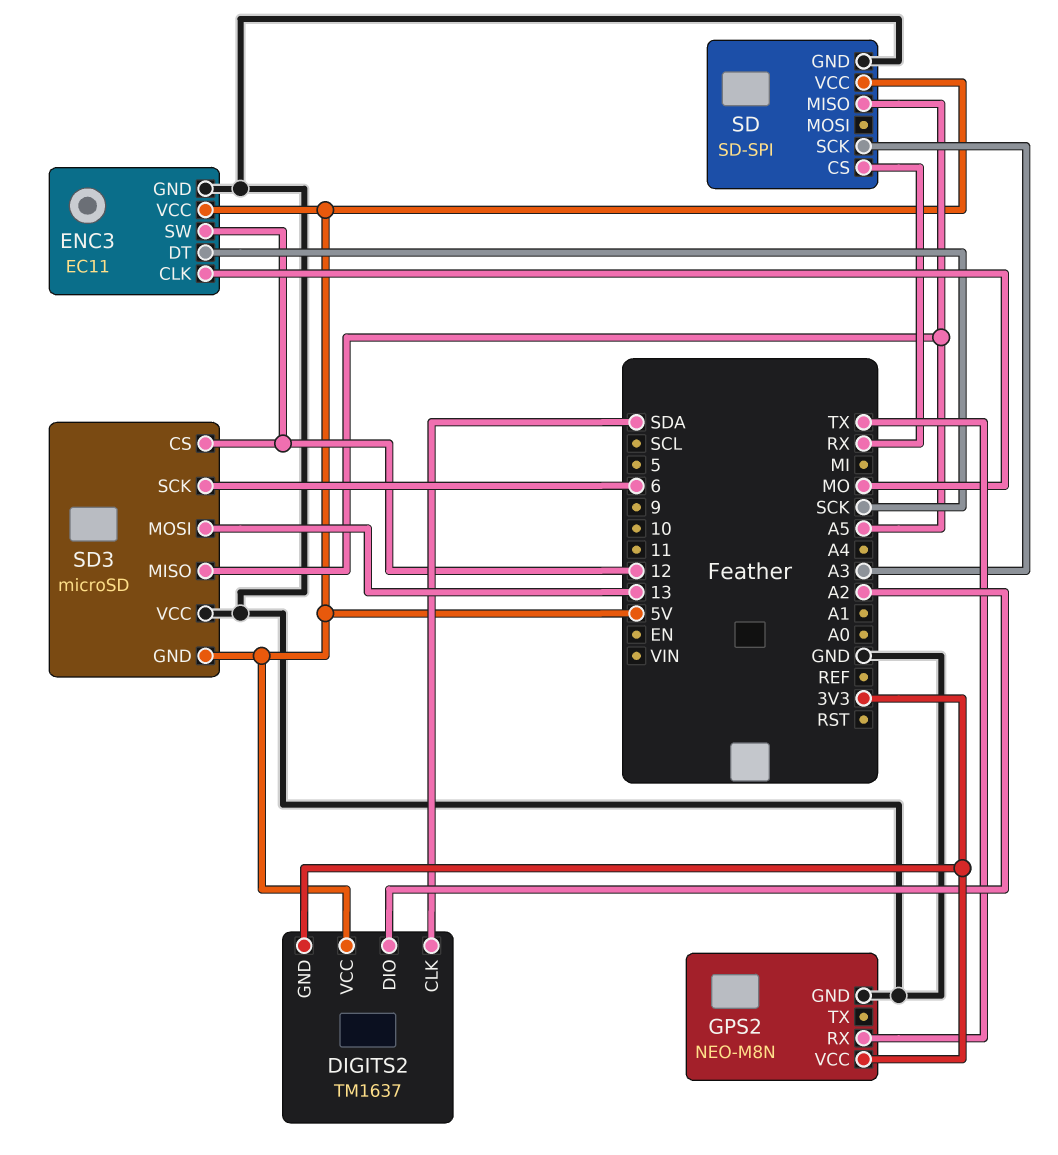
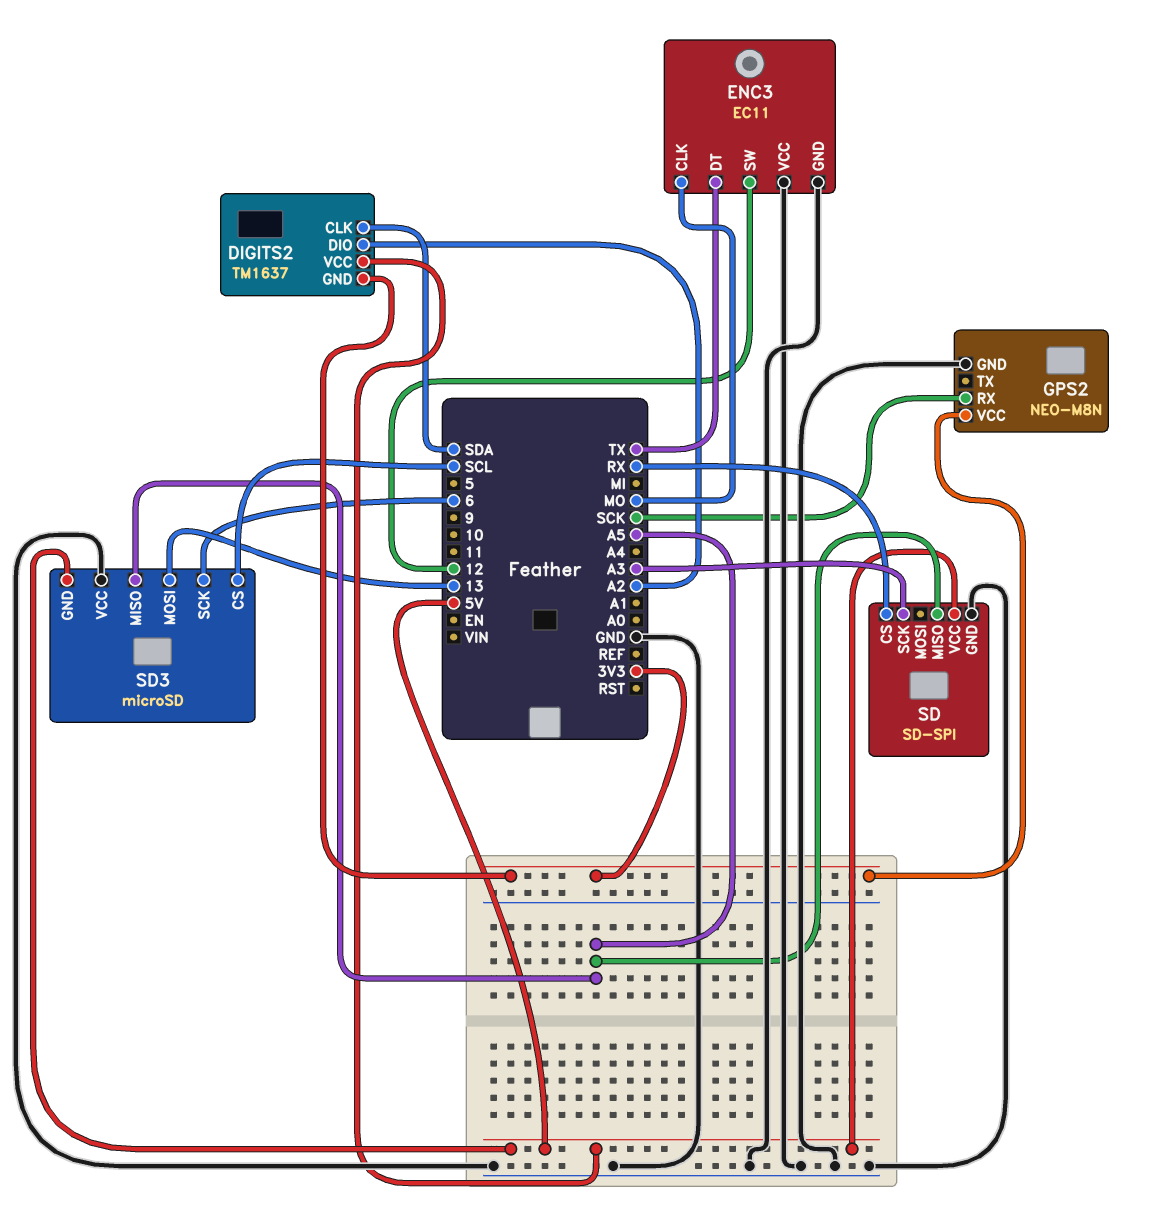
ENC3 pin DT: SCK -> TX
ENC3 pin VCC: 5V -> GND
GPS2 pin RX: TX -> SCK
SD3 pin CS: 12 -> SCL

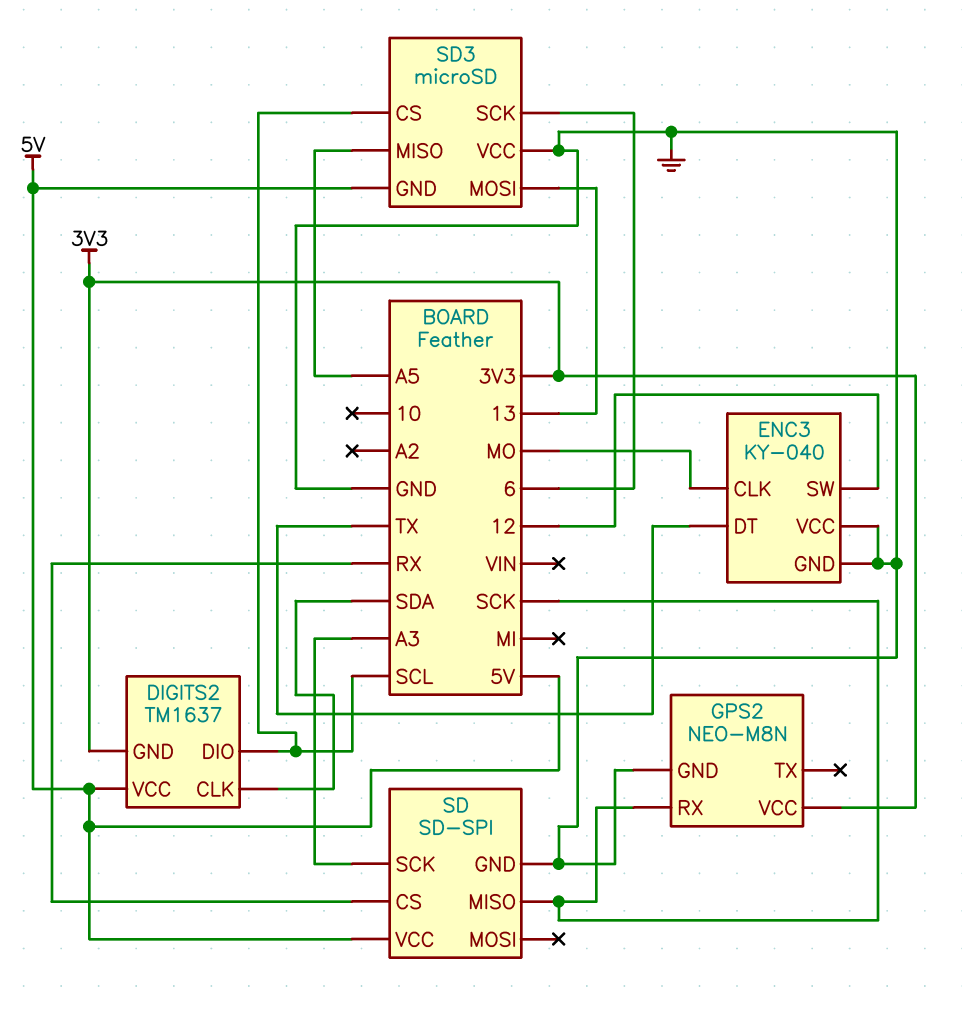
DIGITS2 pin DIO: A2 -> SCL
ENC3: EC11 -> KY-040
SD pin MISO: A5 -> SCK

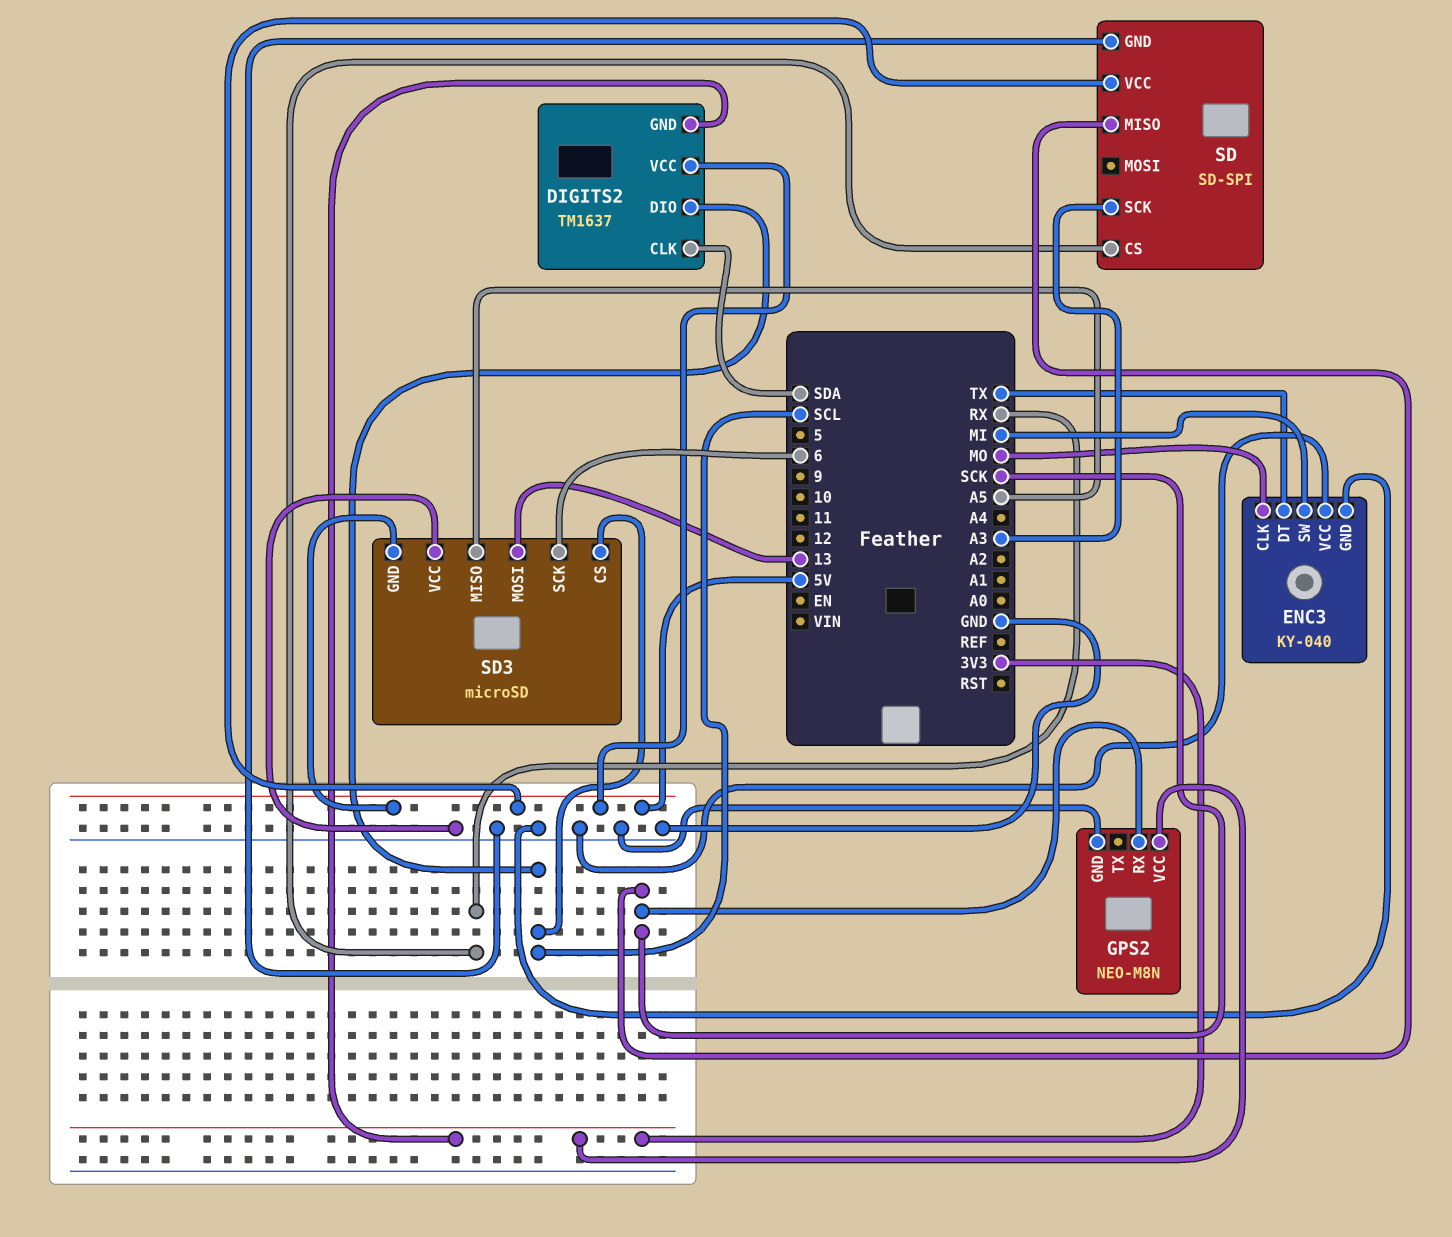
ENC3 pin SW: 12 -> MI

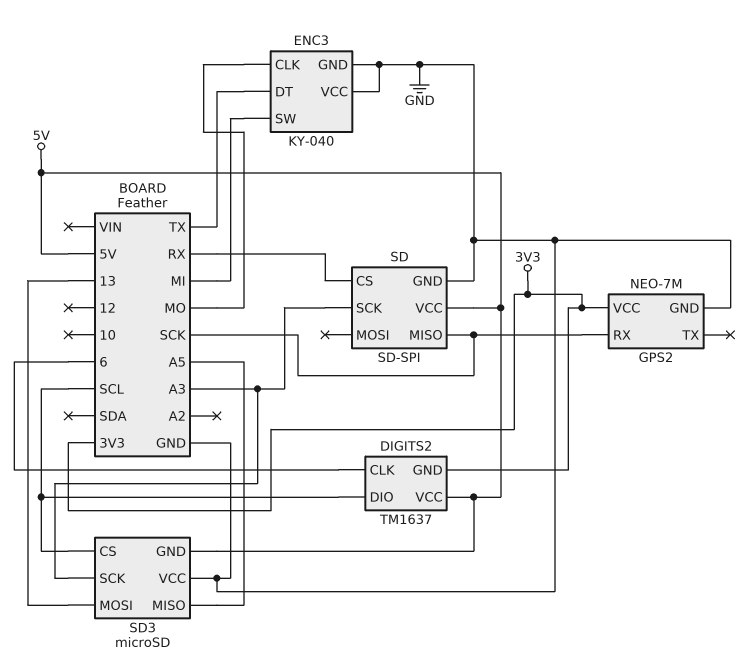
DIGITS2 pin CLK: SDA -> 6
GPS2: NEO-M8N -> NEO-7M
SD3 pin SCK: 6 -> A3

